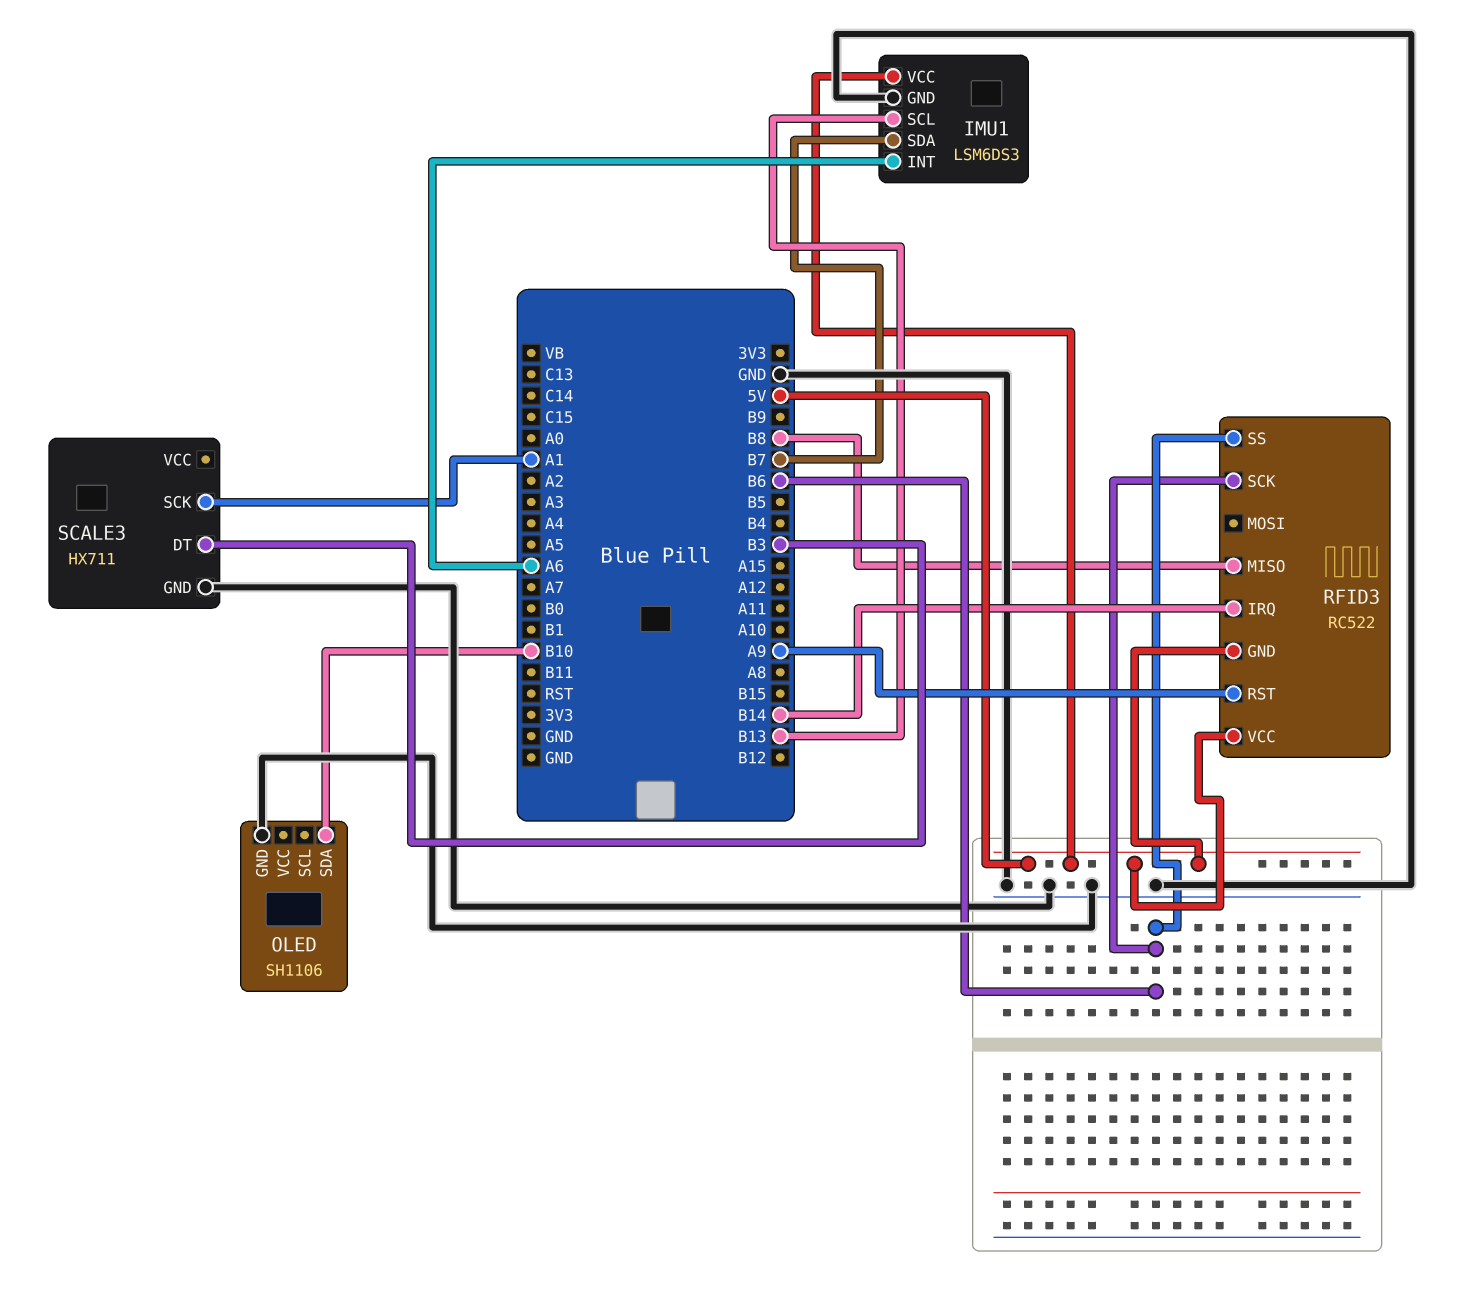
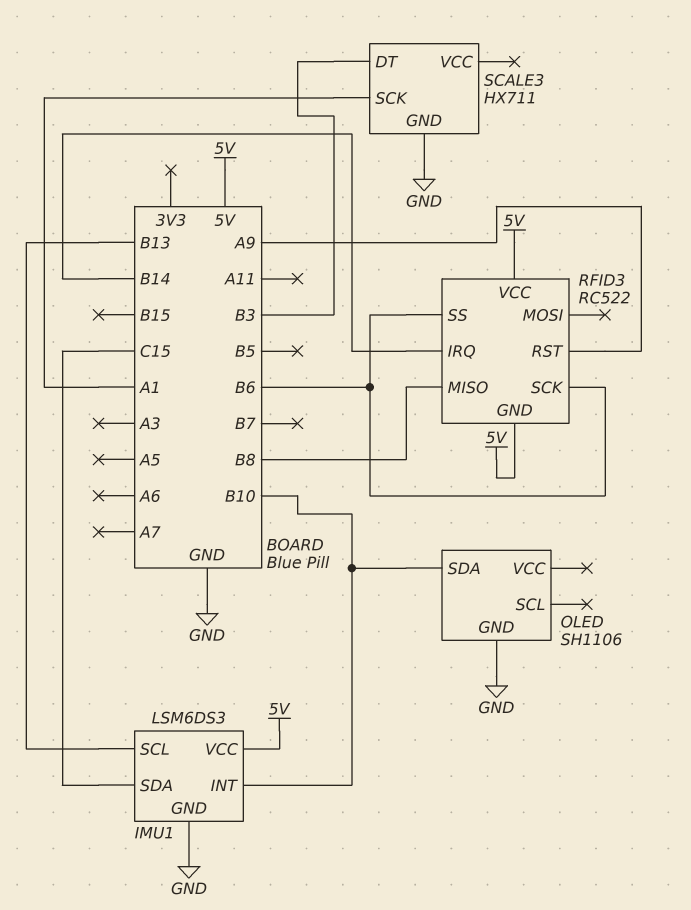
IMU1 pin INT: A6 -> B10
IMU1 pin SDA: B7 -> C15

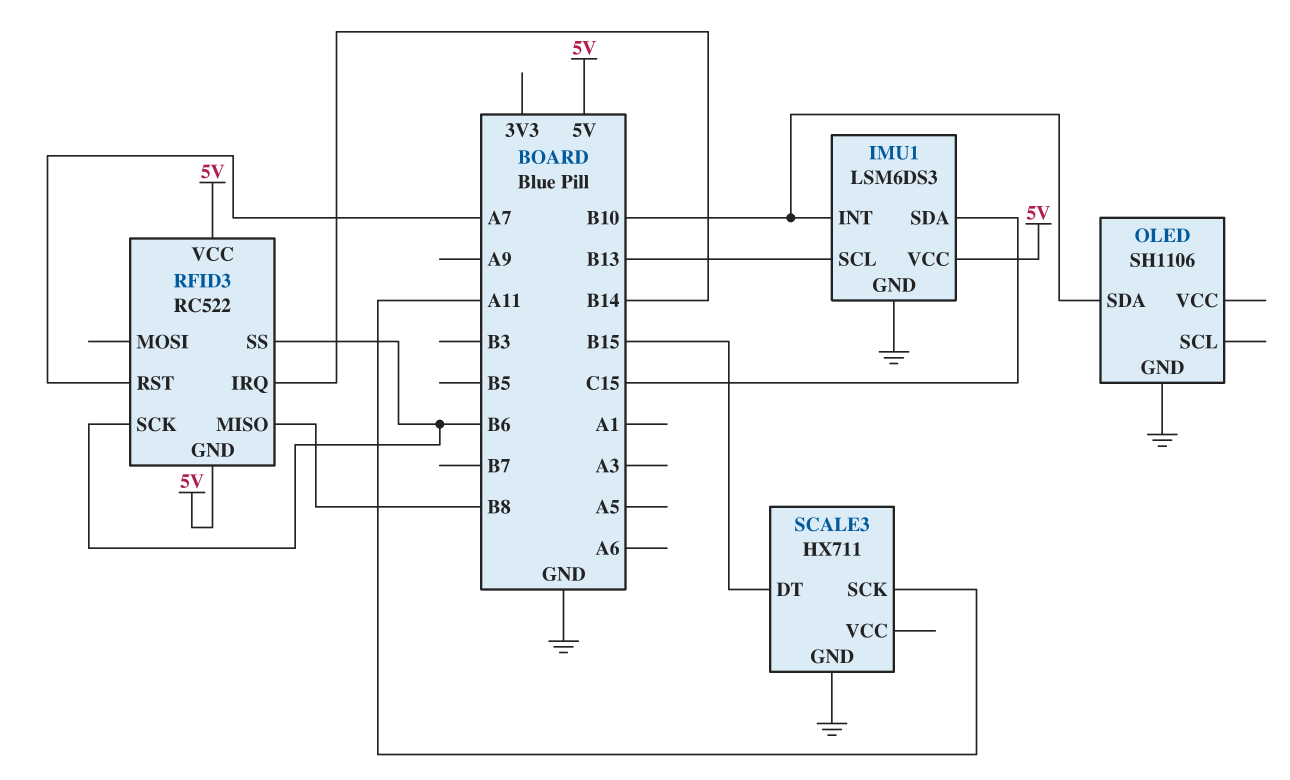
RFID3 pin RST: A9 -> A7
SCALE3 pin DT: B3 -> B15
SCALE3 pin SCK: A1 -> A11

